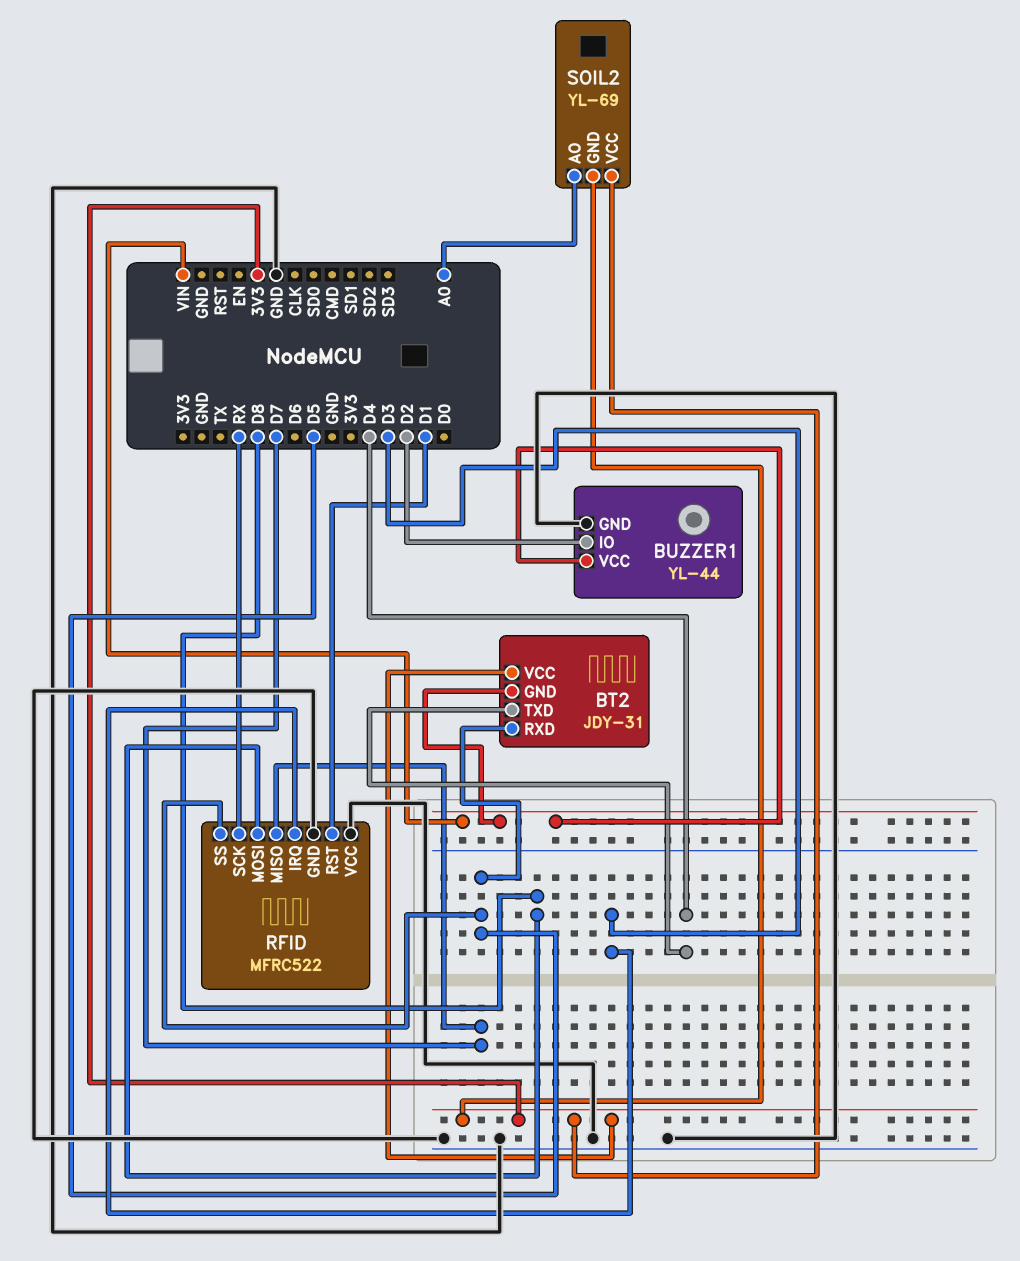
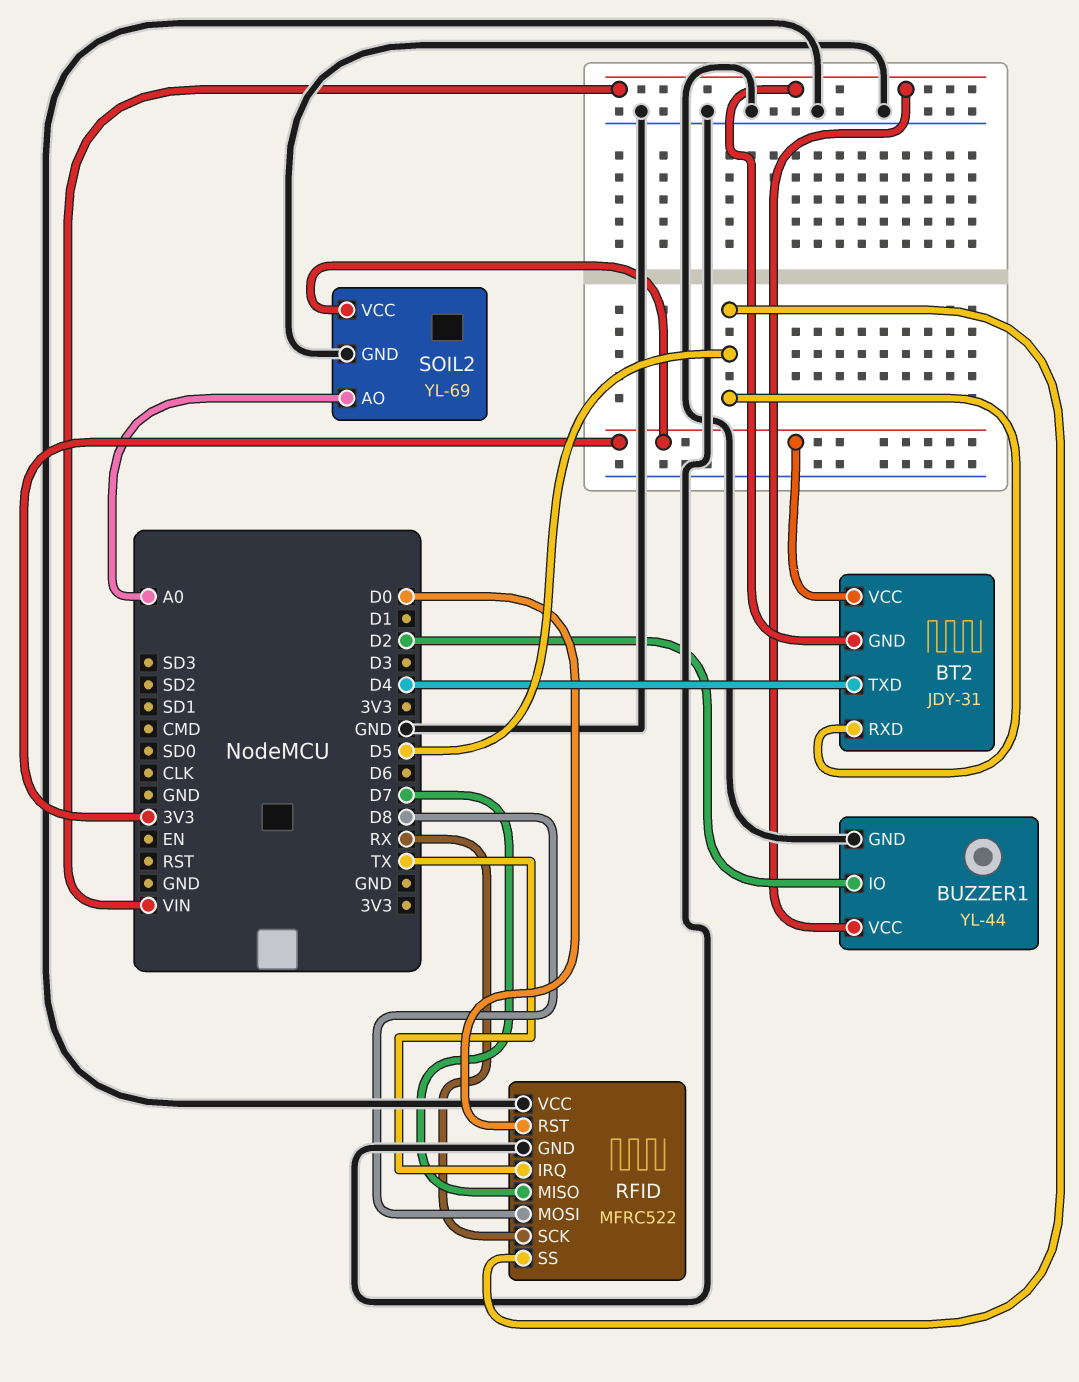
RFID pin IRQ: D3 -> TX
RFID pin RST: D1 -> D0
SOIL2 pin GND: 3V3 -> GND

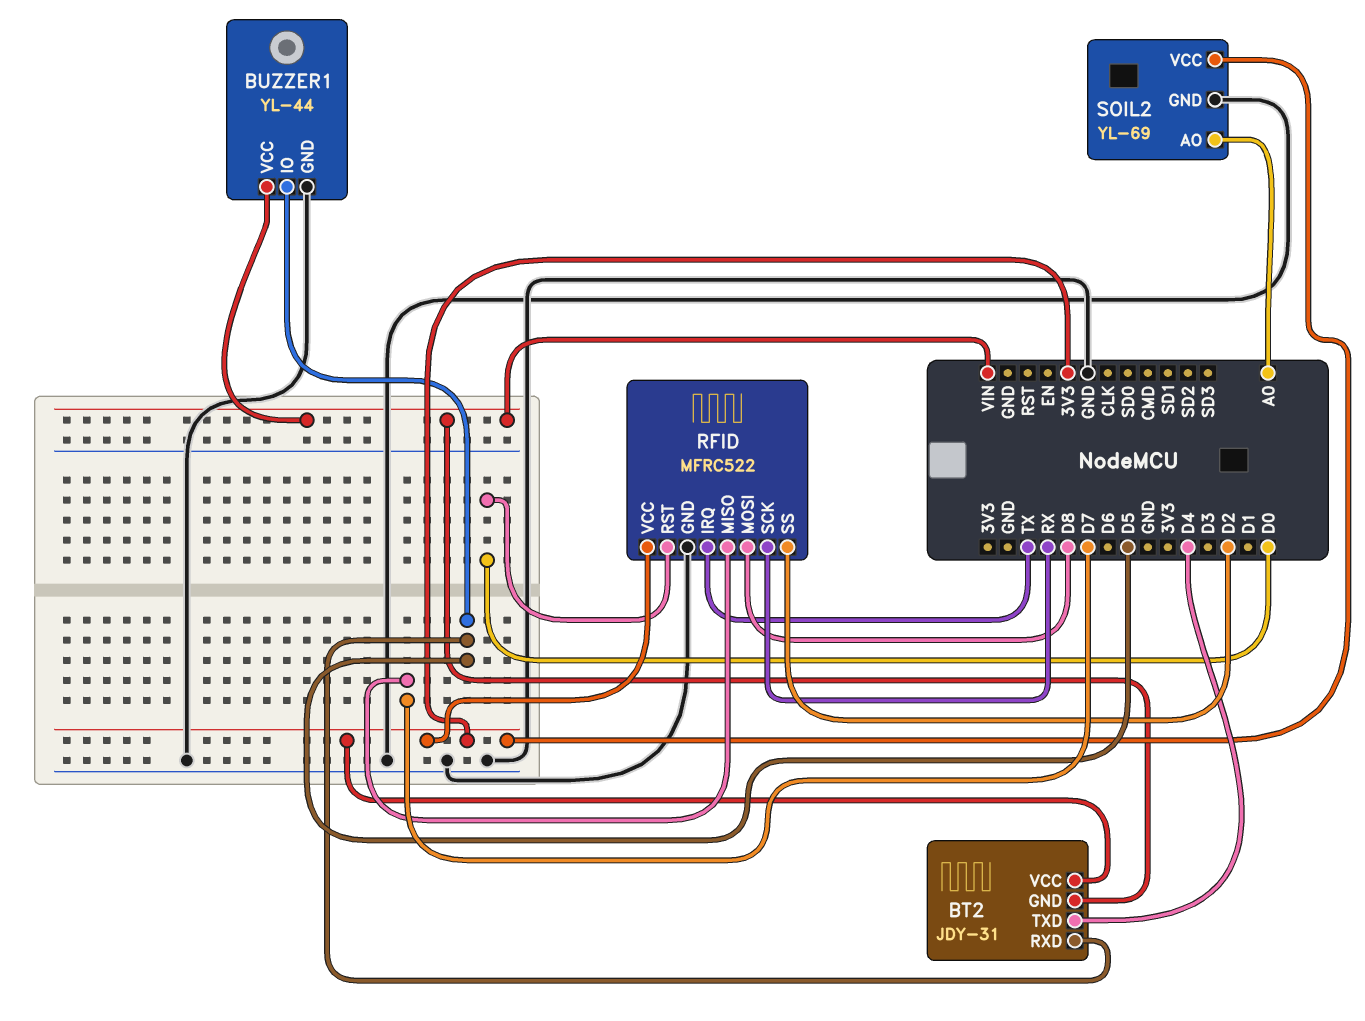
BUZZER1 pin IO: D2 -> D5
RFID pin SS: D5 -> D2
RFID pin VCC: GND -> 3V3

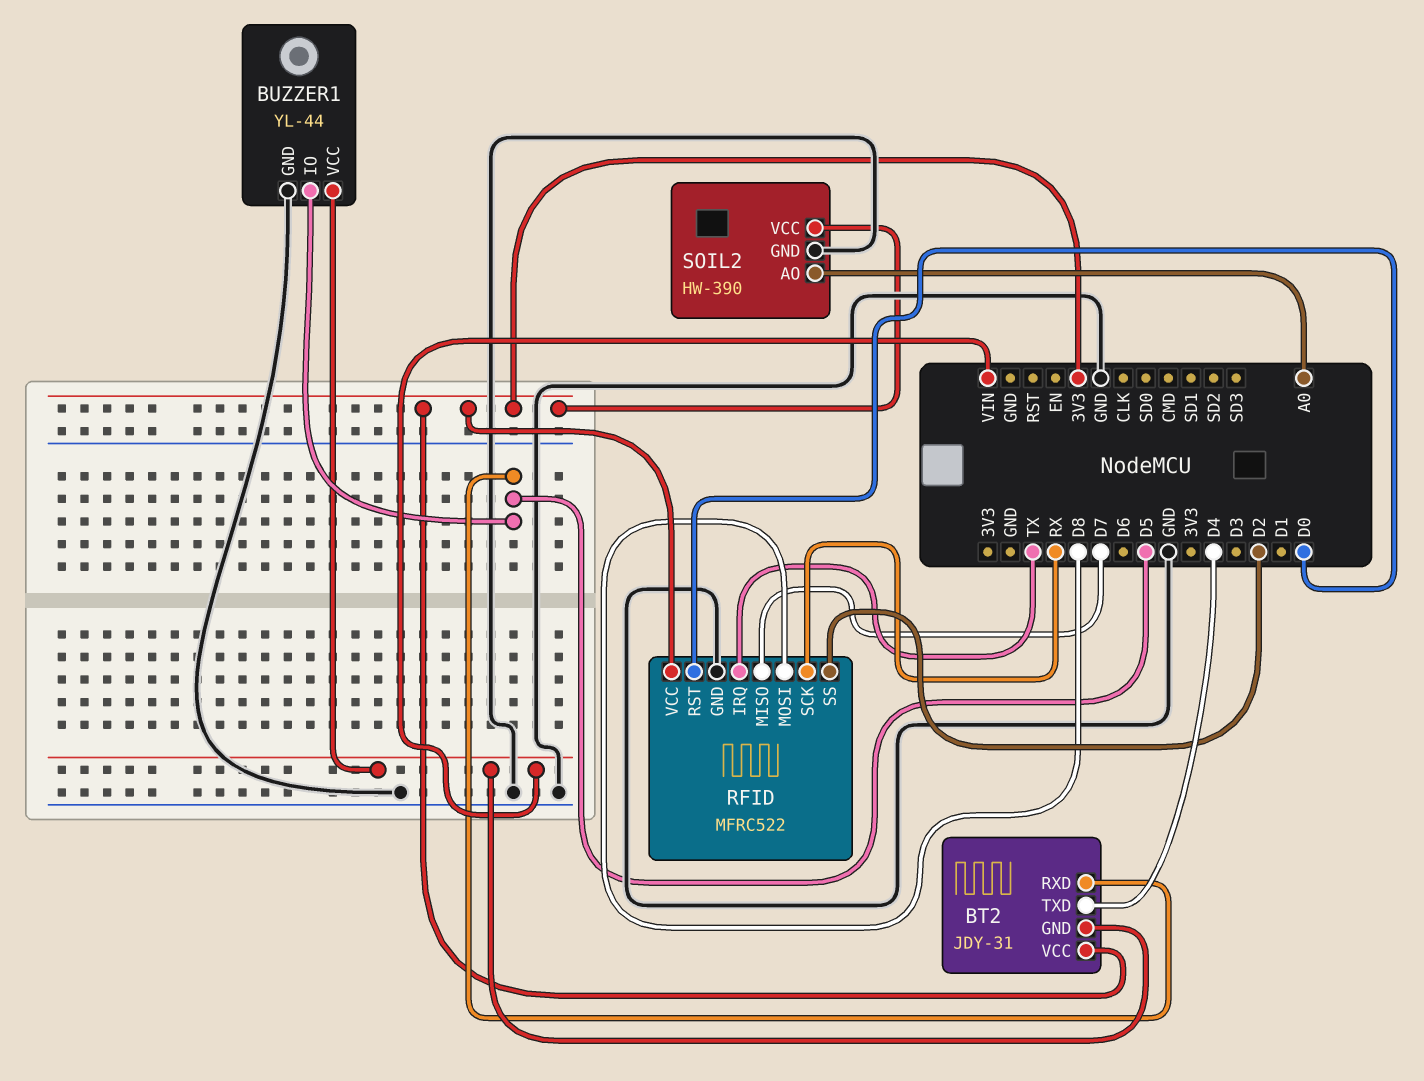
SOIL2: YL-69 -> HW-390

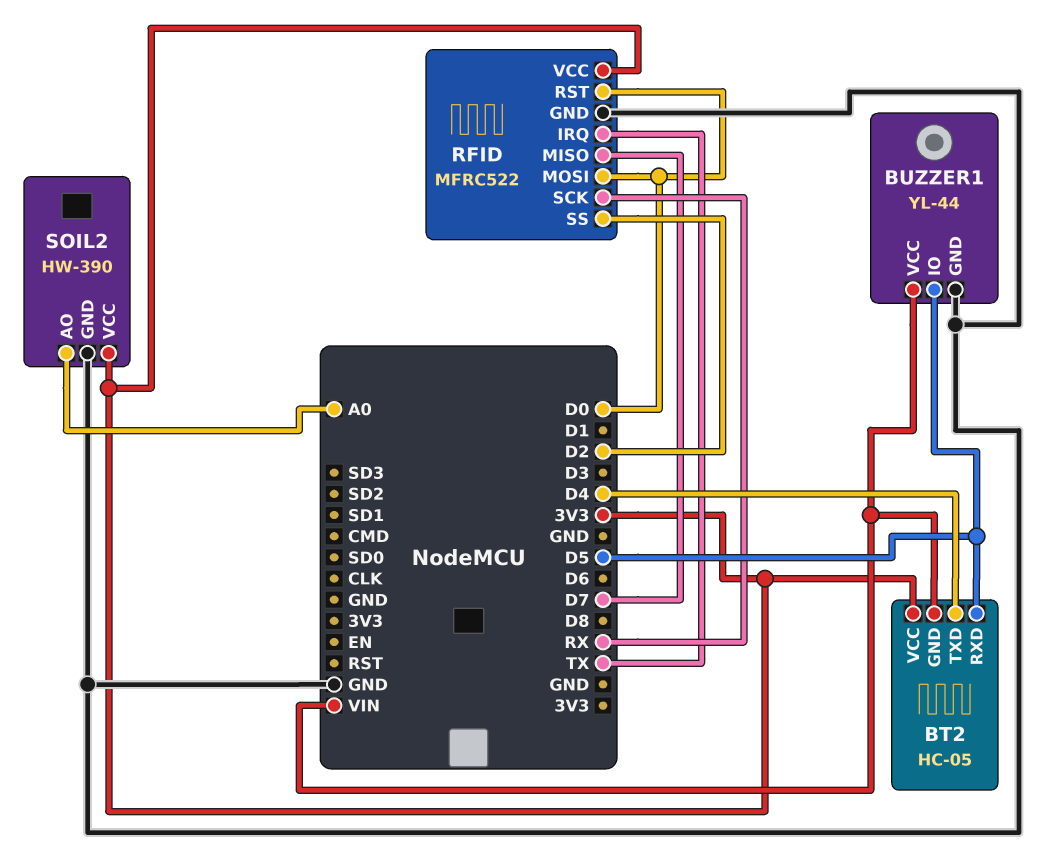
BT2: JDY-31 -> HC-05
RFID pin MOSI: D8 -> D0

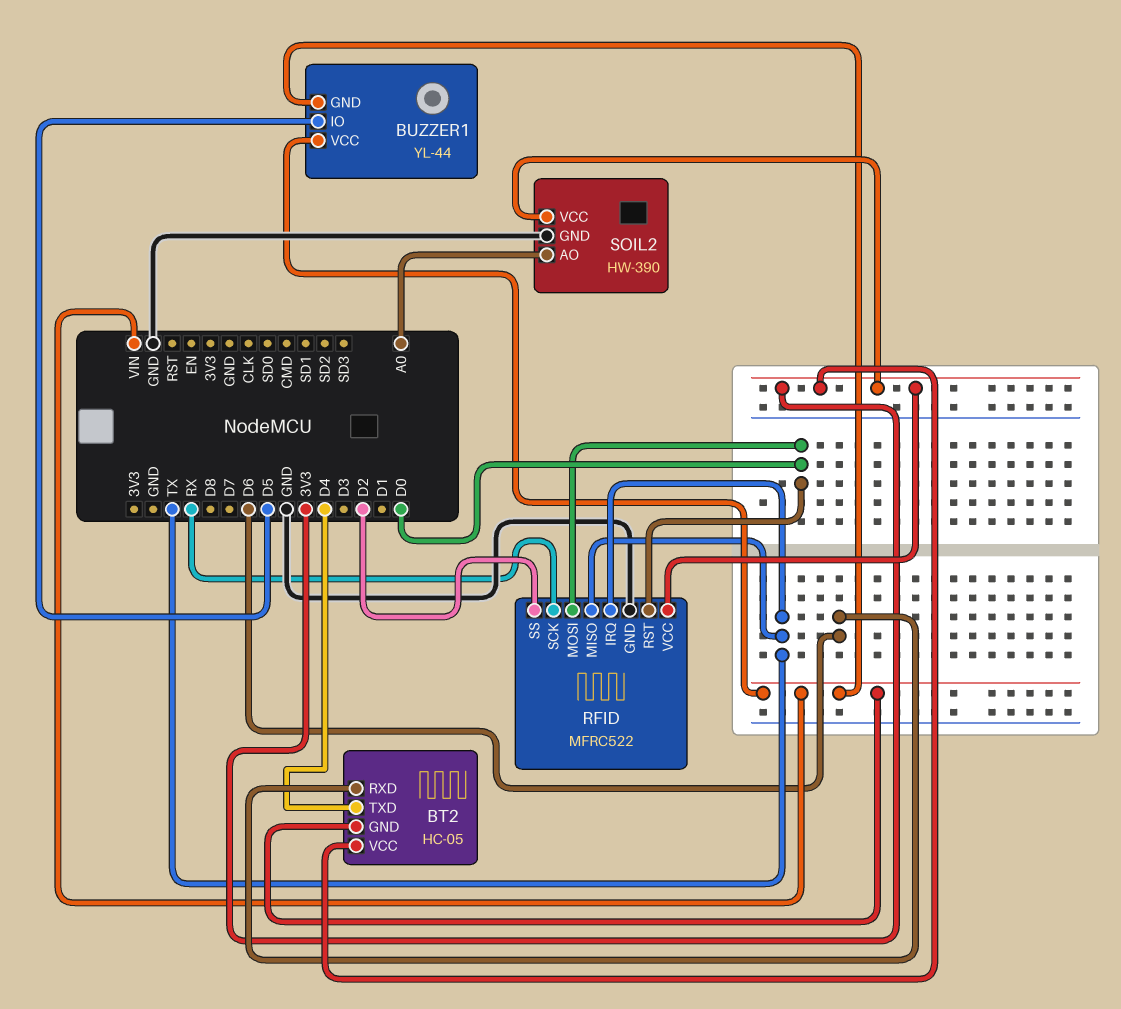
BT2 pin RXD: D5 -> D6
BUZZER1 pin GND: GND -> VIN
RFID pin MISO: D7 -> TX

